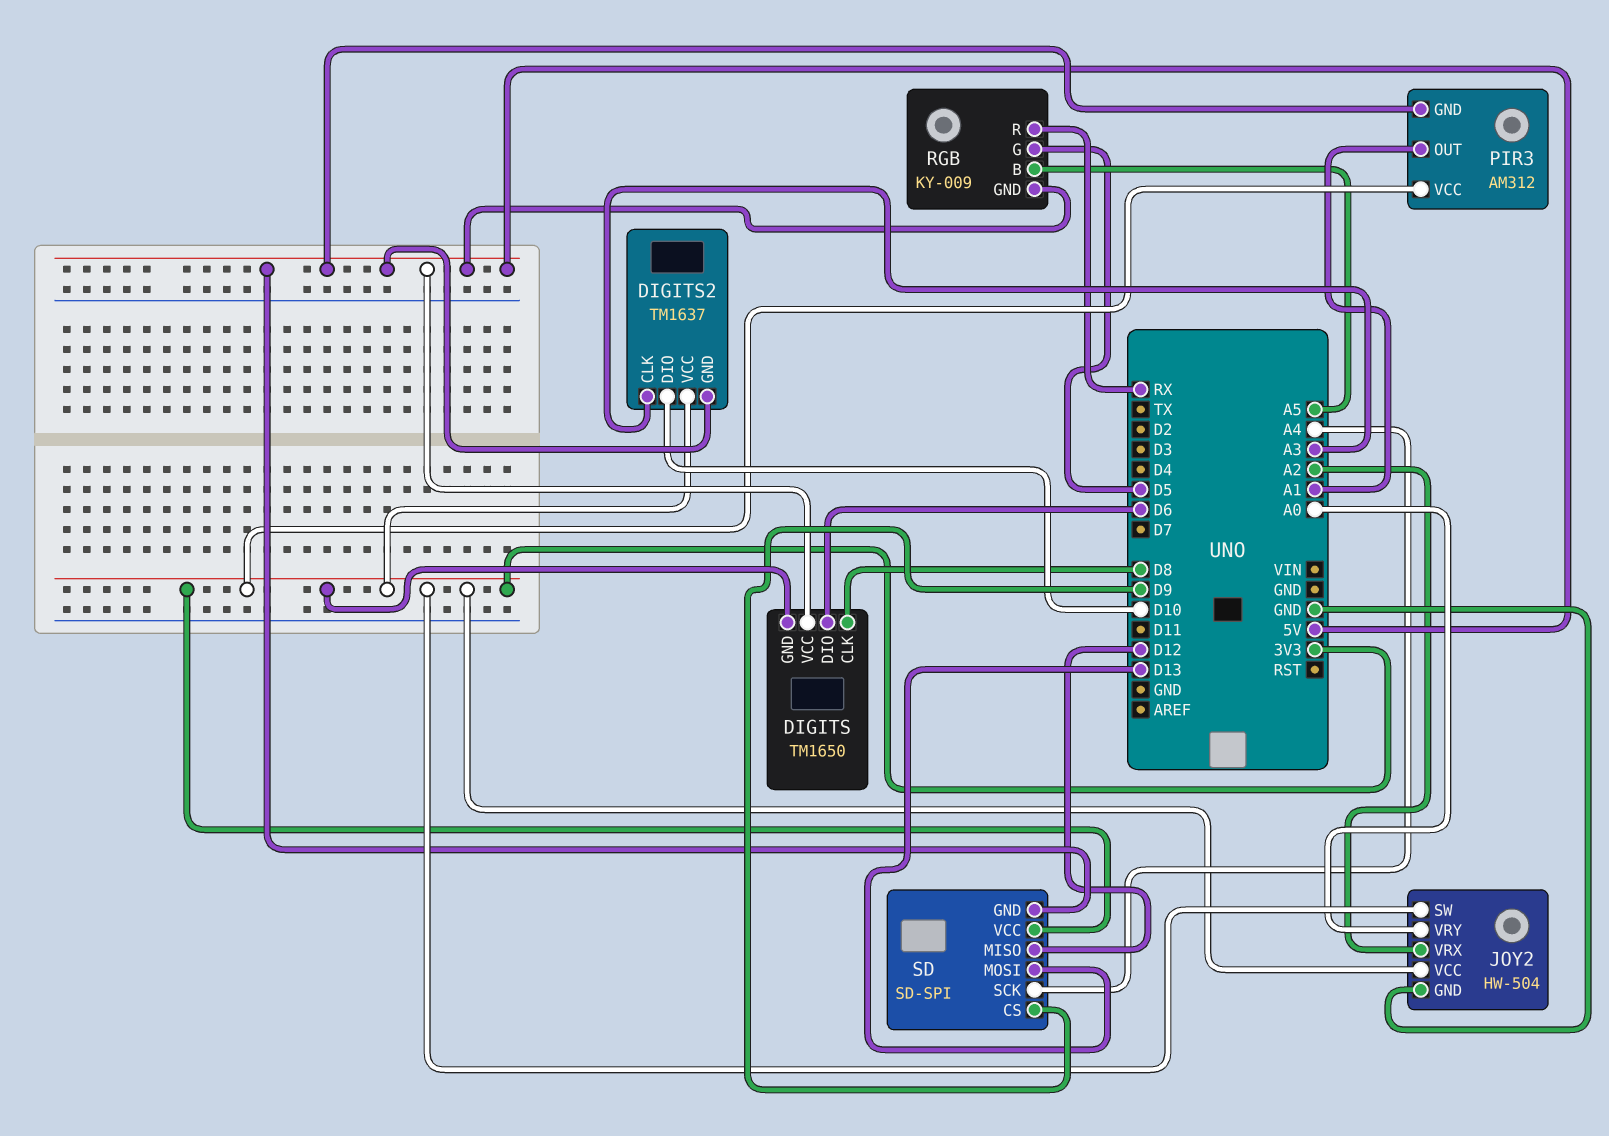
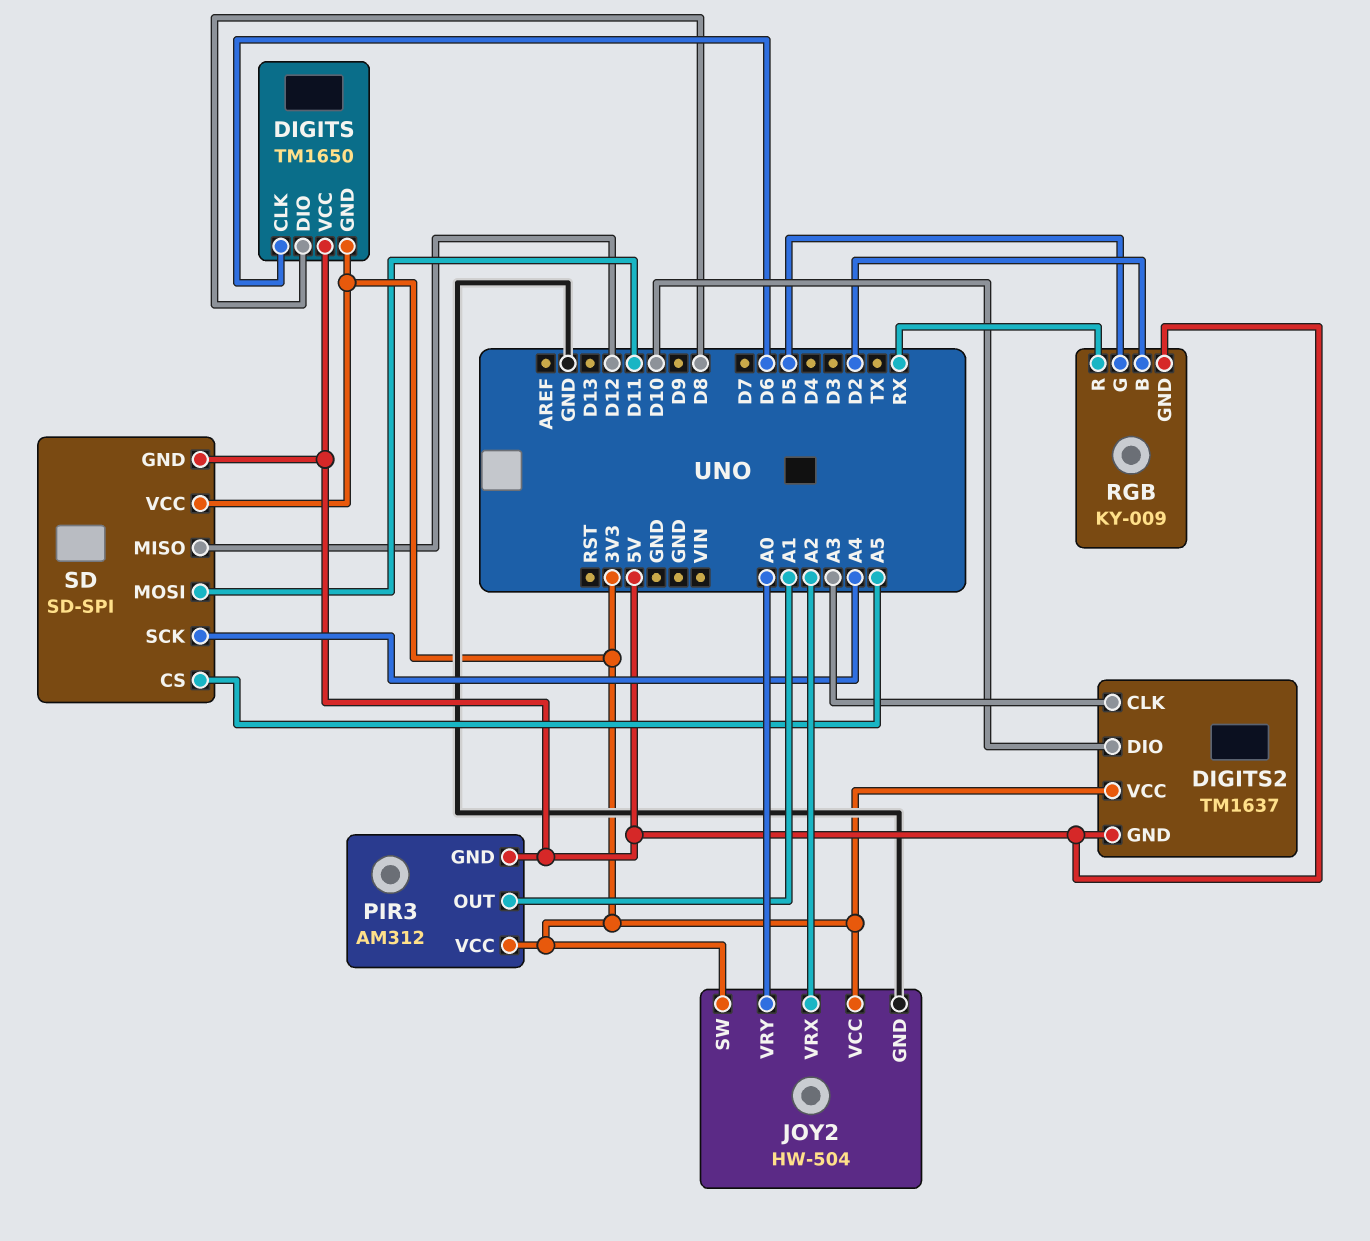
DIGITS pin CLK: D8 -> D6
DIGITS pin DIO: D6 -> D8
RGB pin B: A5 -> D2
SD pin CS: D9 -> A5
SD pin MOSI: D13 -> D11

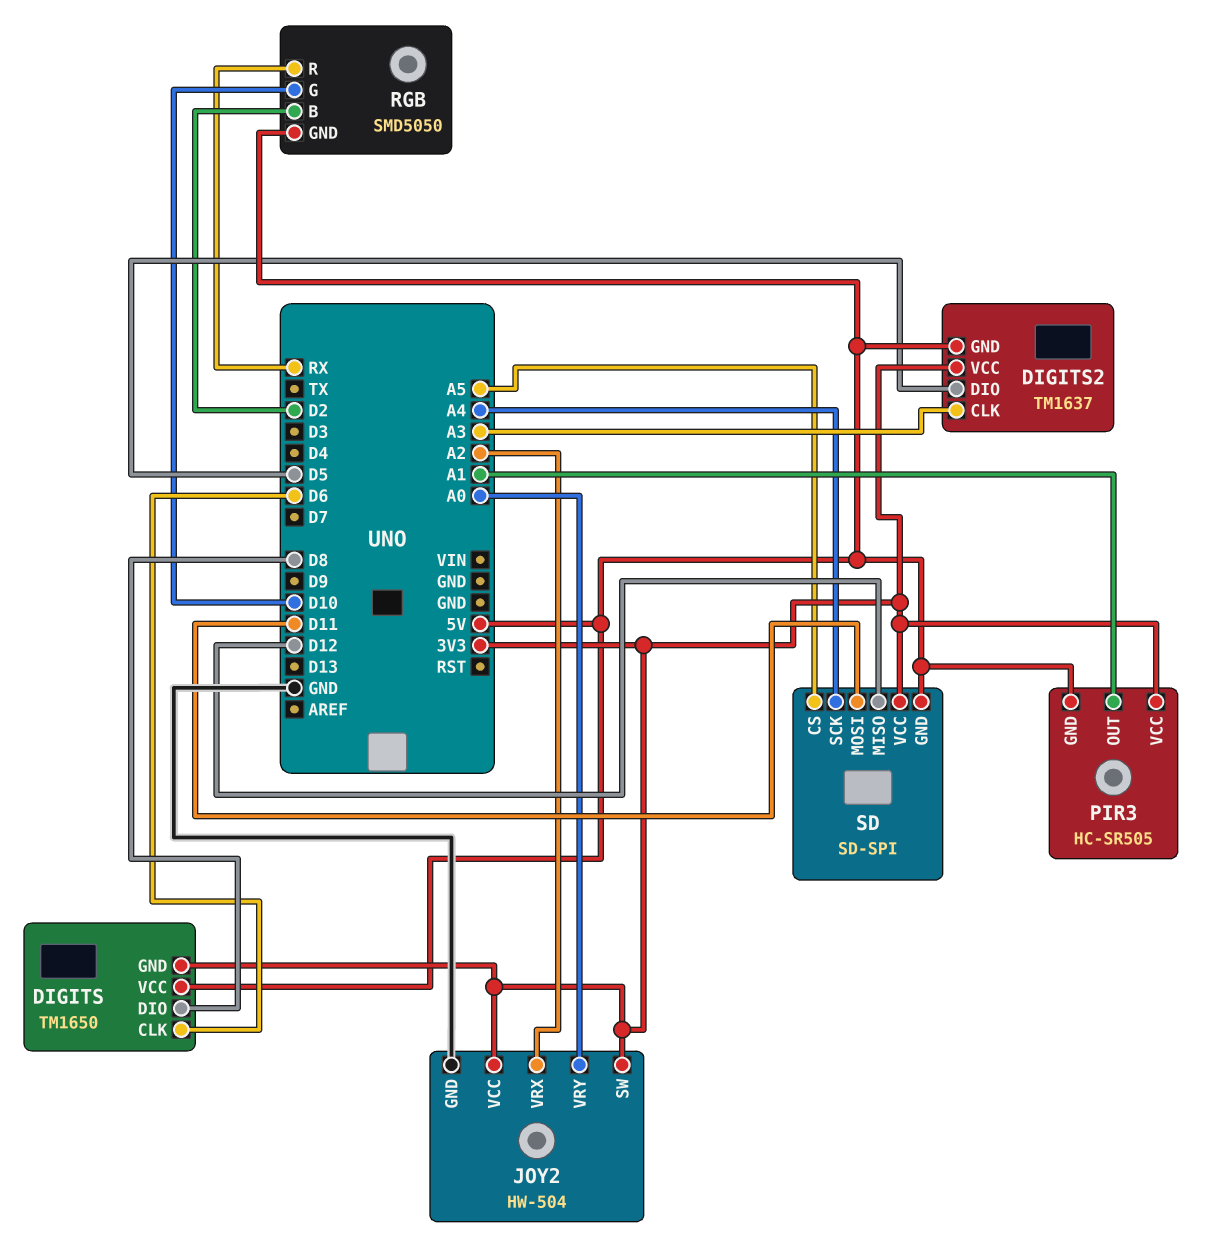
DIGITS2 pin DIO: D10 -> D5
PIR3: AM312 -> HC-SR505
RGB: KY-009 -> SMD5050
RGB pin G: D5 -> D10

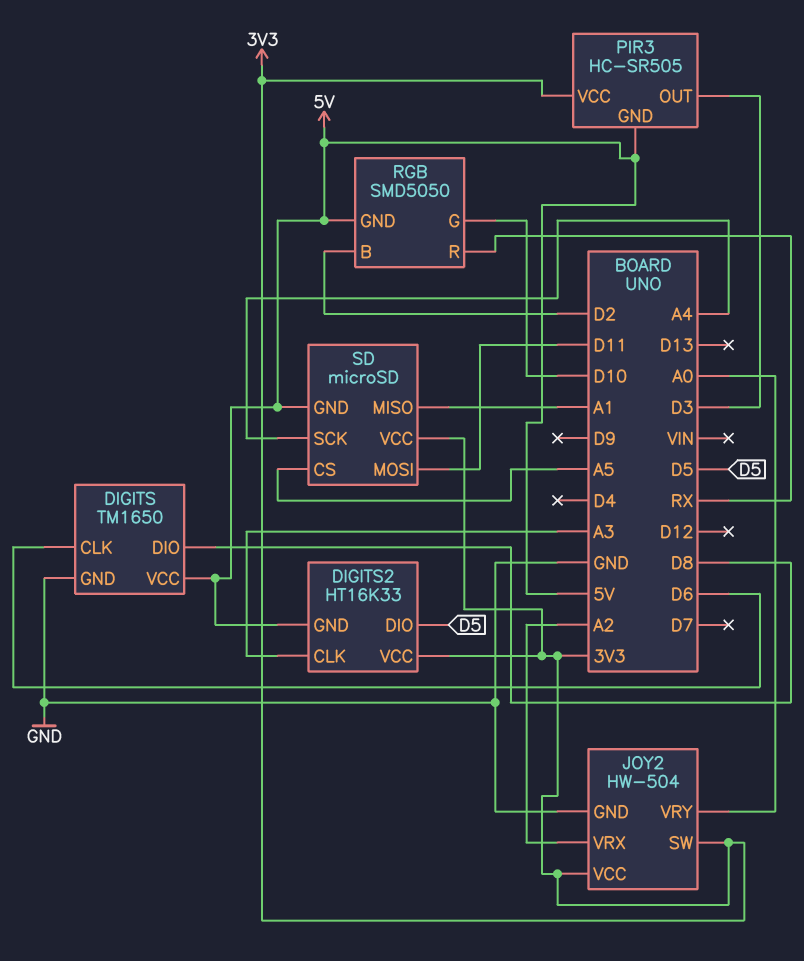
DIGITS pin GND: 3V3 -> GND
DIGITS2: TM1637 -> HT16K33
PIR3 pin OUT: A1 -> D3
SD: SD-SPI -> microSD
SD pin MISO: D12 -> A1

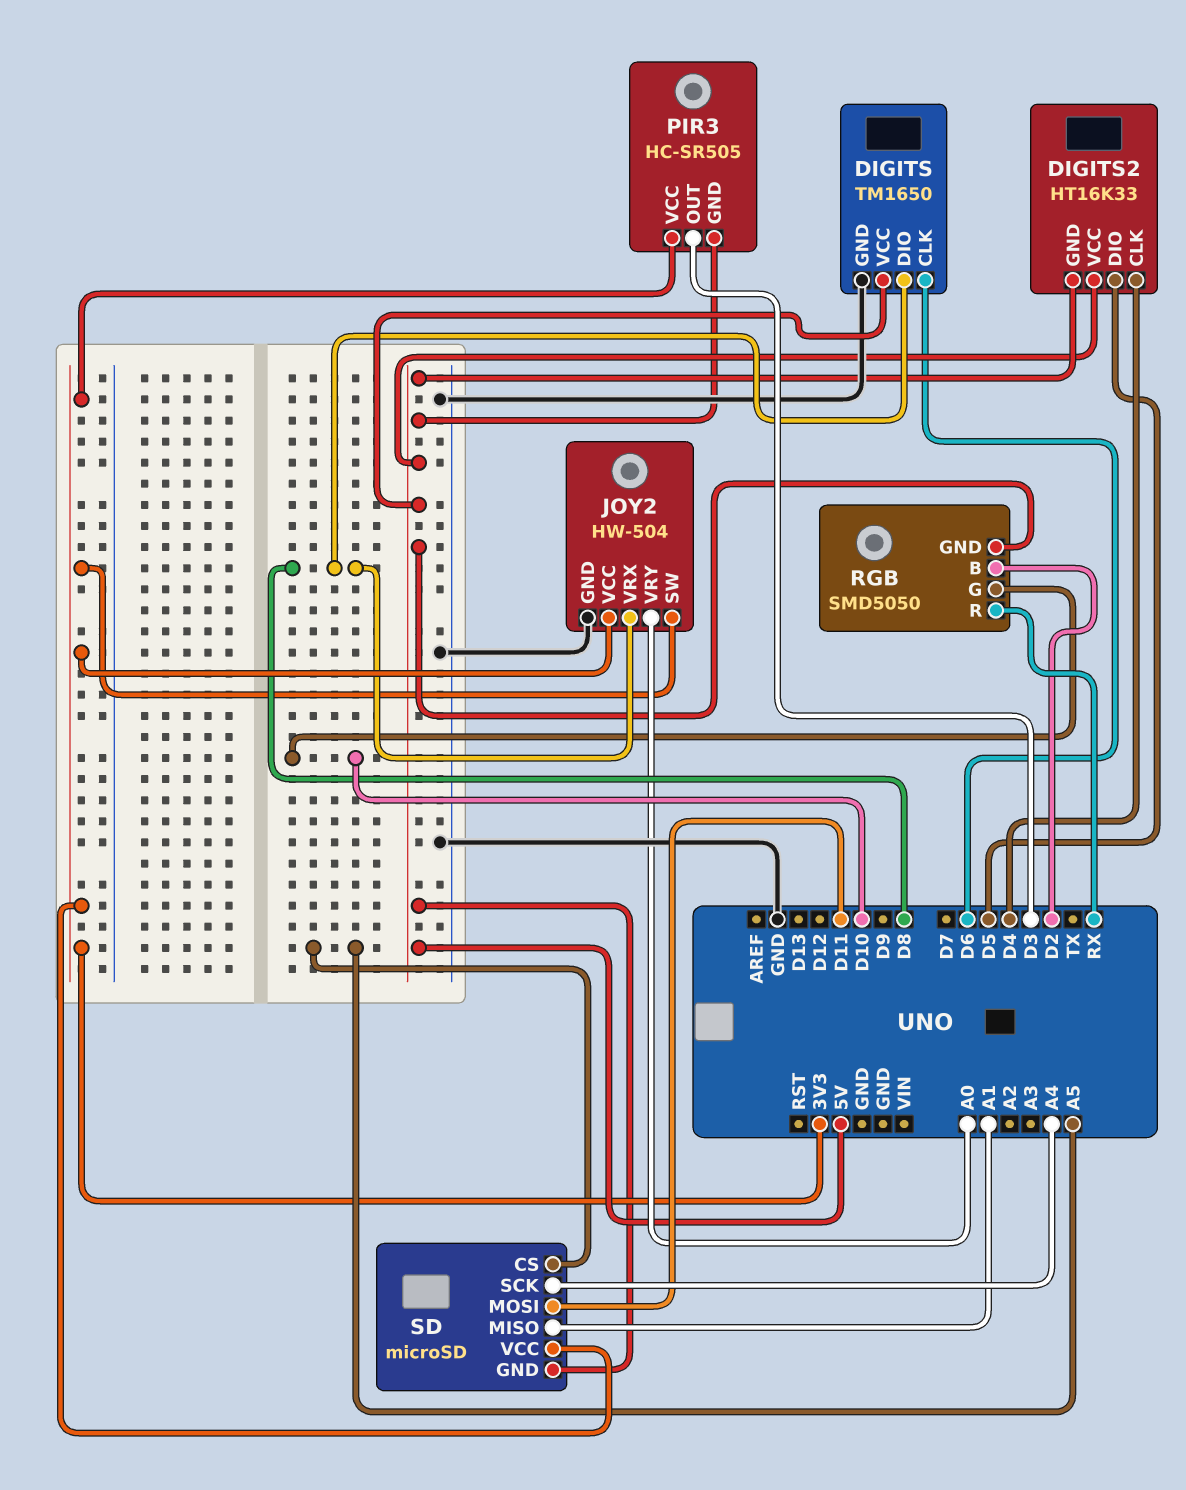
DIGITS2 pin CLK: A3 -> D4
DIGITS2 pin VCC: 3V3 -> 5V
JOY2 pin VRX: A2 -> D8

